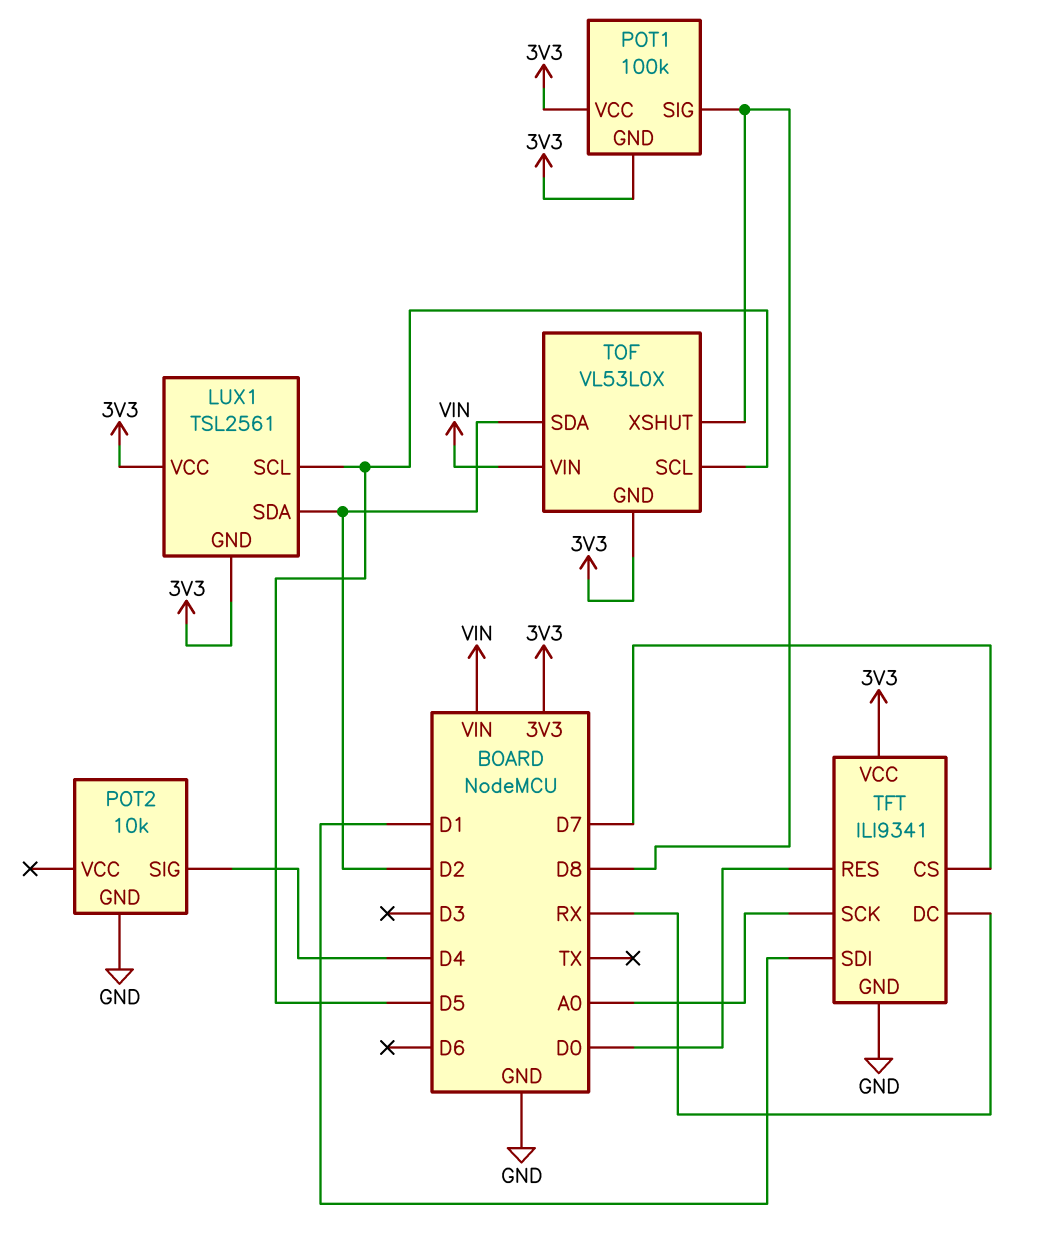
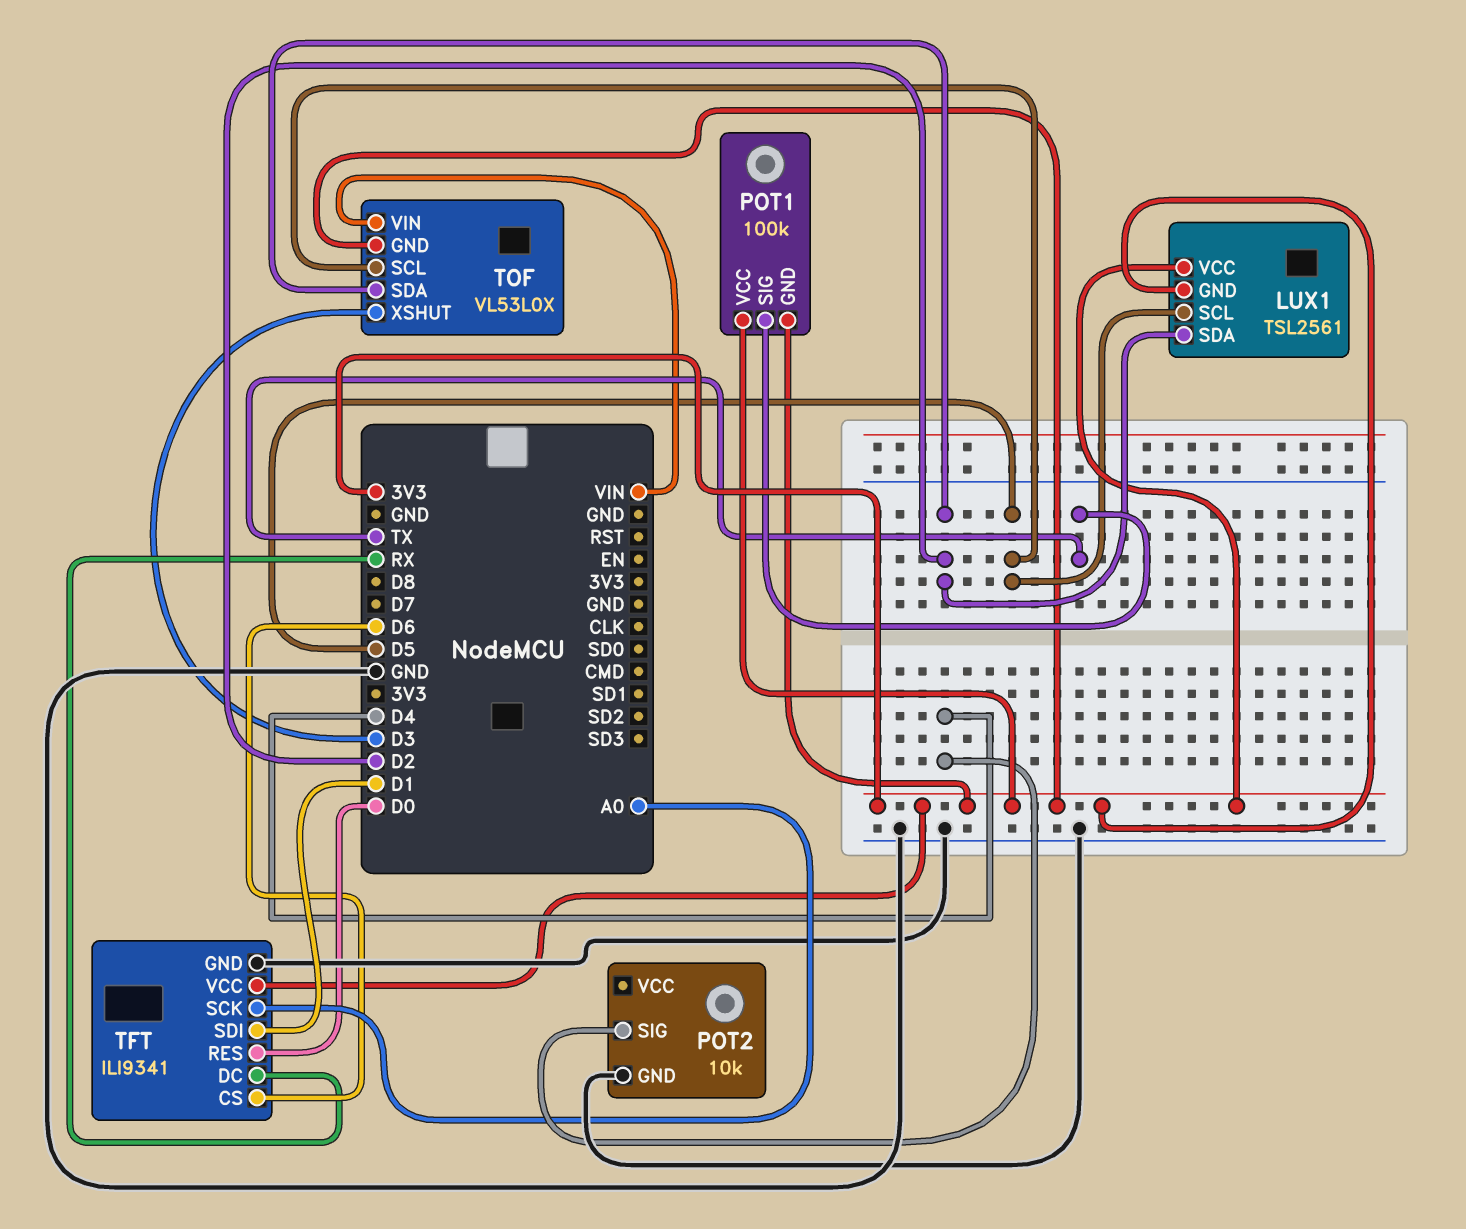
POT1 pin SIG: D8 -> TX
TFT pin CS: D7 -> D6
TOF pin XSHUT: D8 -> D3

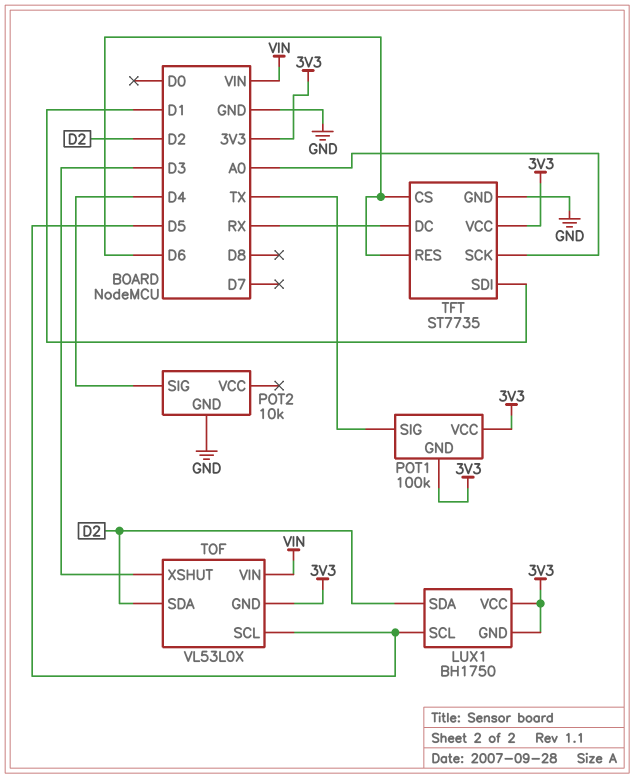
LUX1: TSL2561 -> BH1750
TFT: ILI9341 -> ST7735
TFT pin RES: D0 -> D6

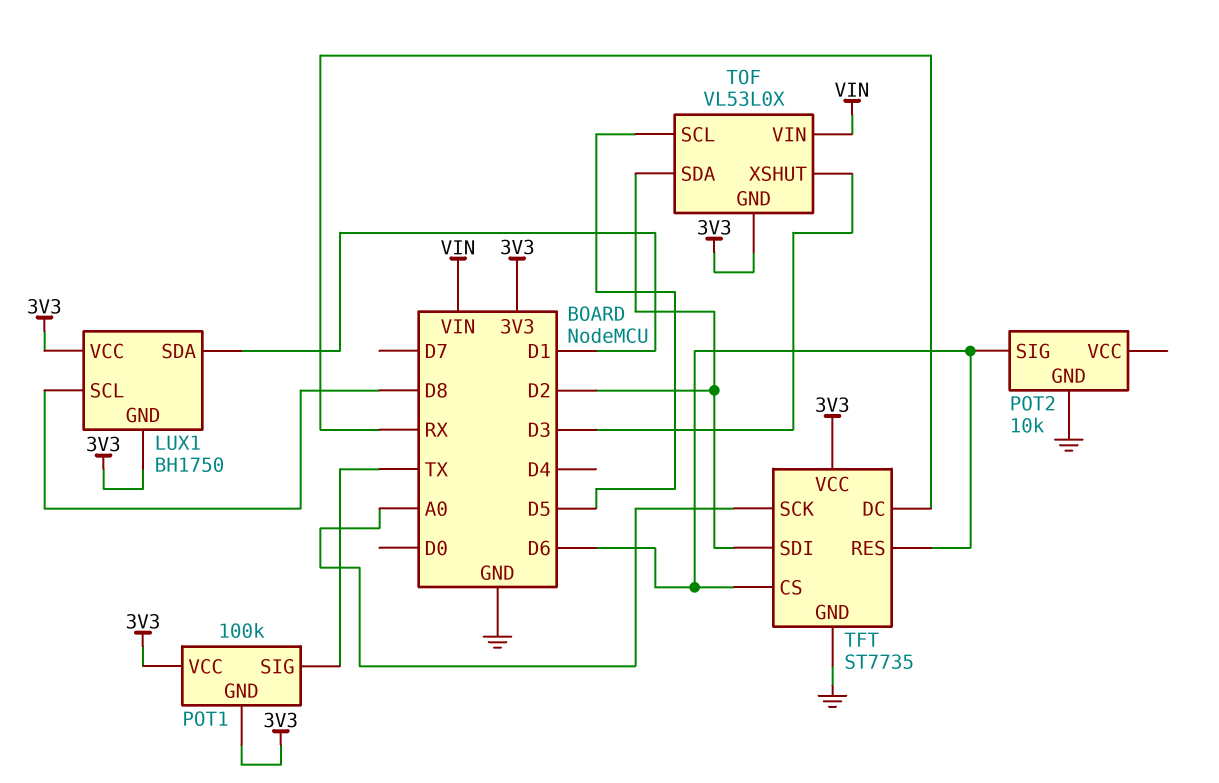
LUX1 pin SCL: D5 -> D8
LUX1 pin SDA: D2 -> D1
POT2 pin SIG: D4 -> D6
TFT pin SDI: D1 -> D2

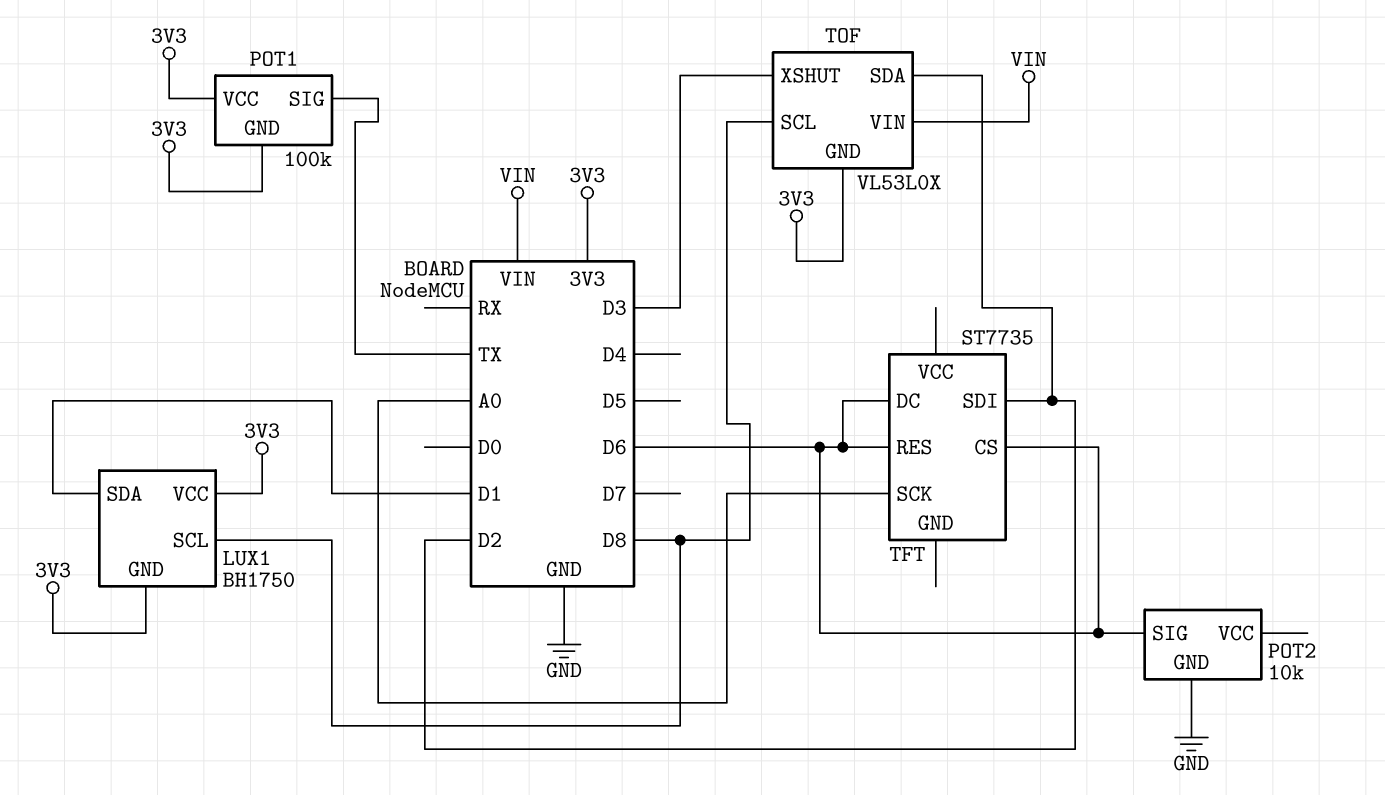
TFT pin DC: RX -> D6
TFT pin GND: GND -> none
TFT pin VCC: 3V3 -> none
TOF pin SCL: D5 -> D8

